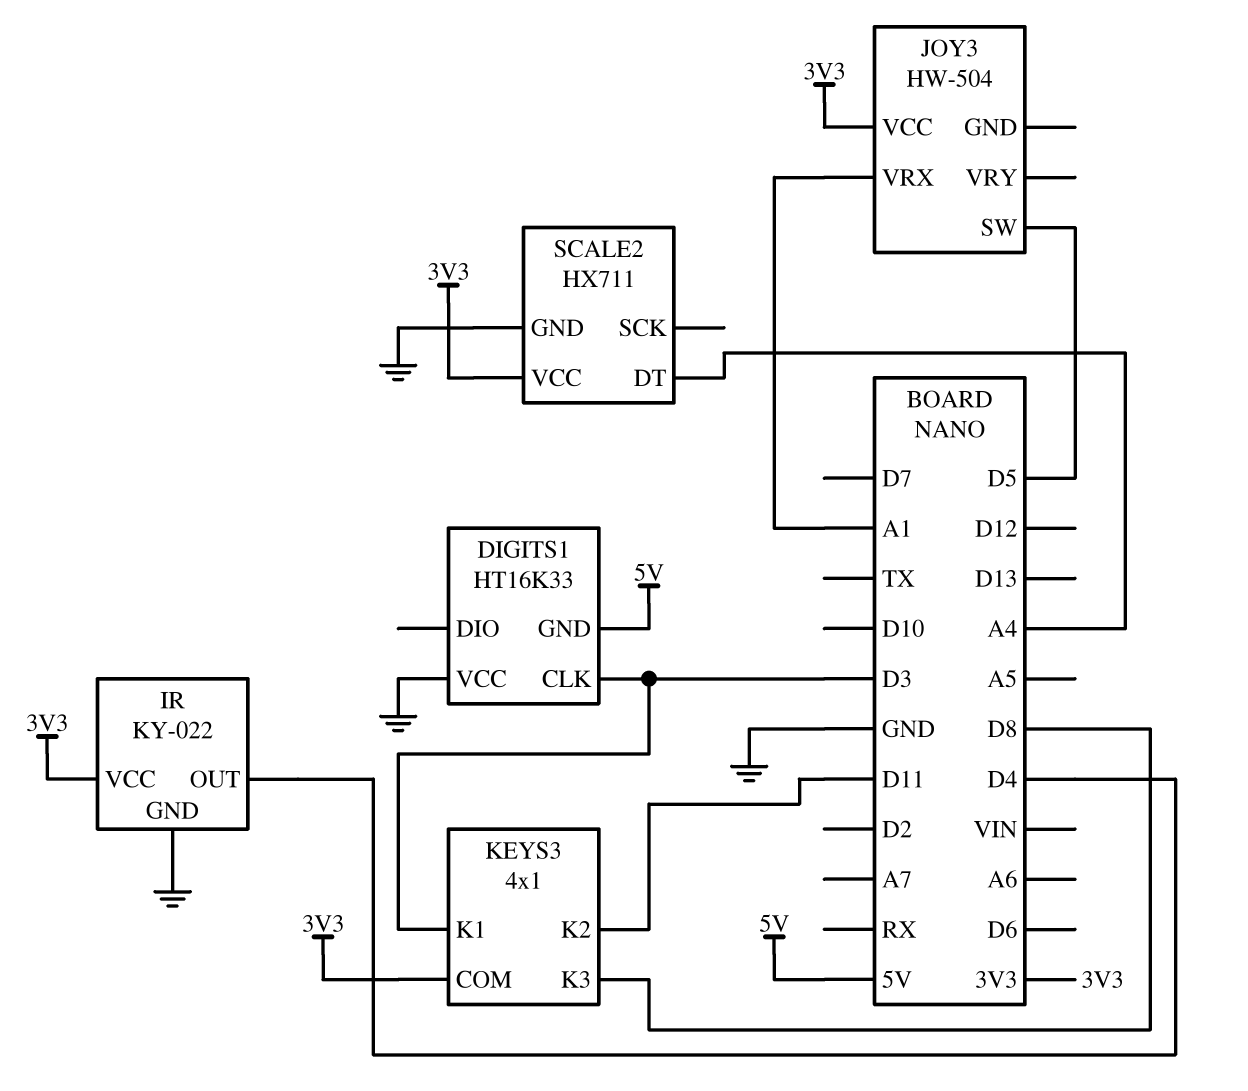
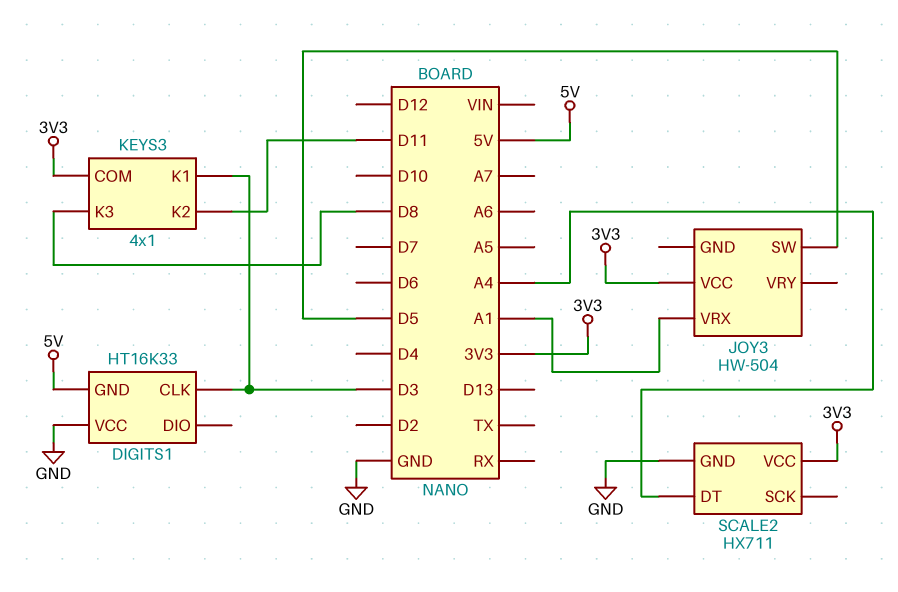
IR: KY-022 -> none
IR pin GND: GND -> none
IR pin OUT: D4 -> none
IR pin VCC: 3V3 -> none

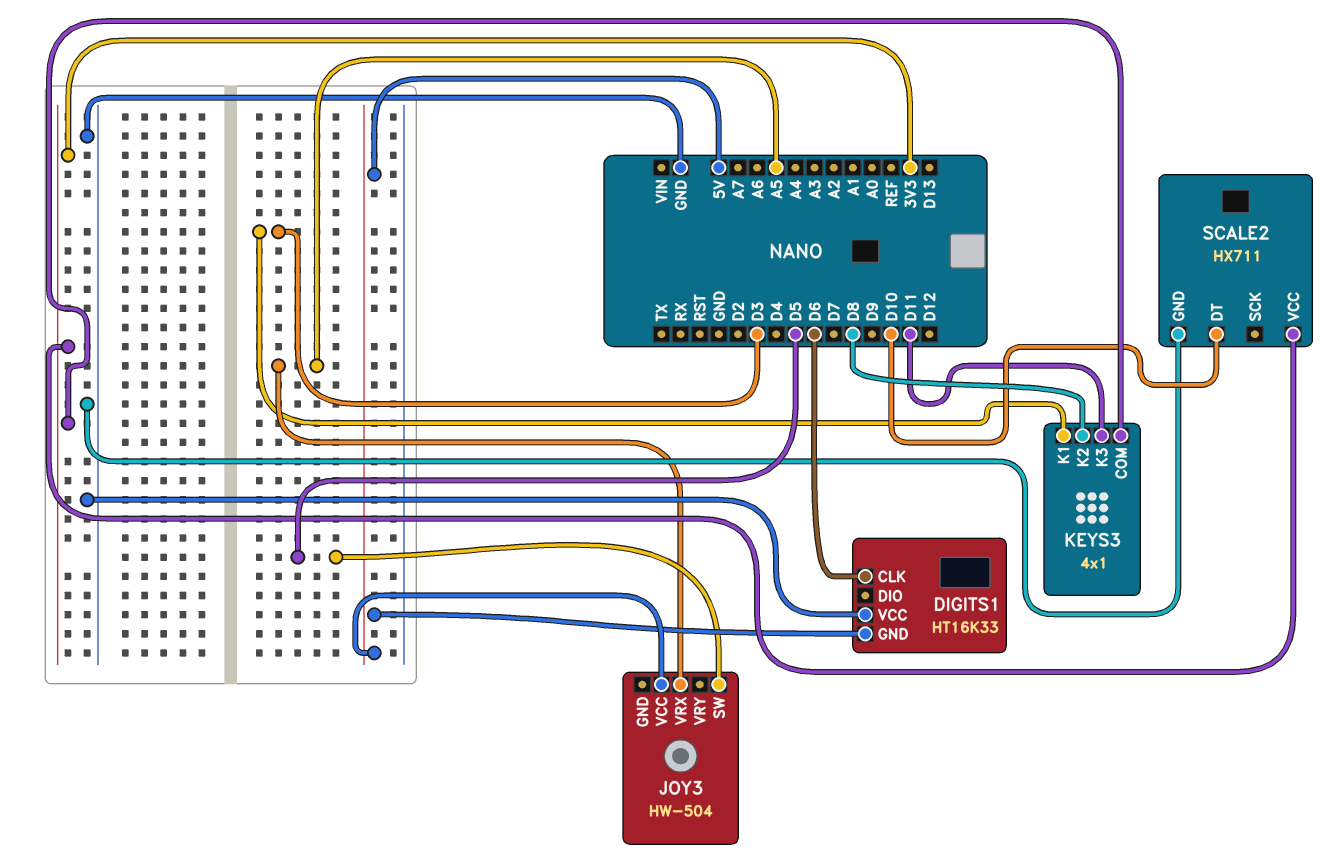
DIGITS1 pin CLK: D3 -> D6
JOY3 pin VCC: 3V3 -> 5V
JOY3 pin VRX: A1 -> A5
KEYS3 pin K2: D11 -> D8
KEYS3 pin K3: D8 -> D11
SCALE2 pin DT: A4 -> D10

